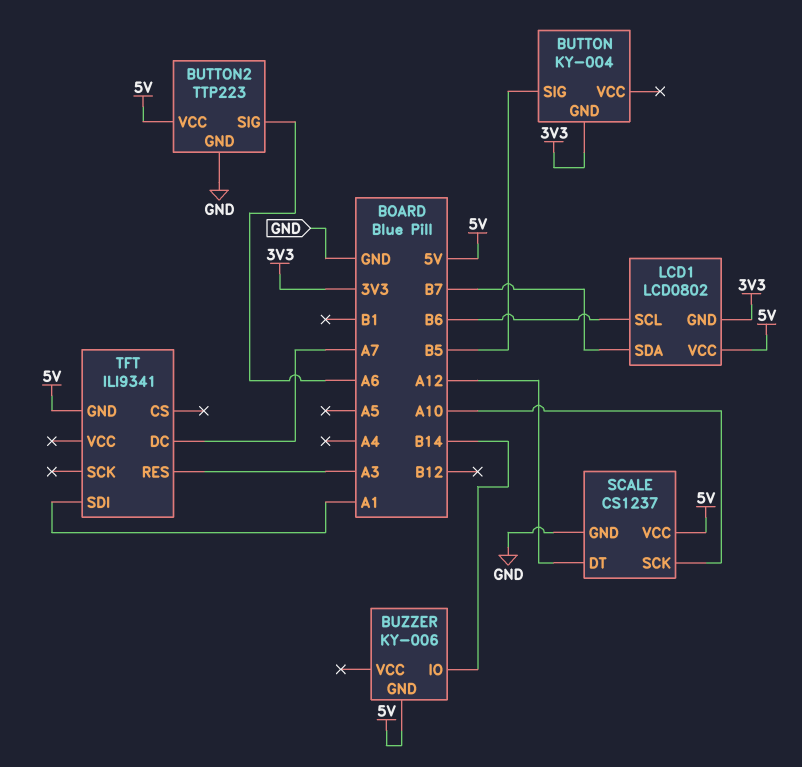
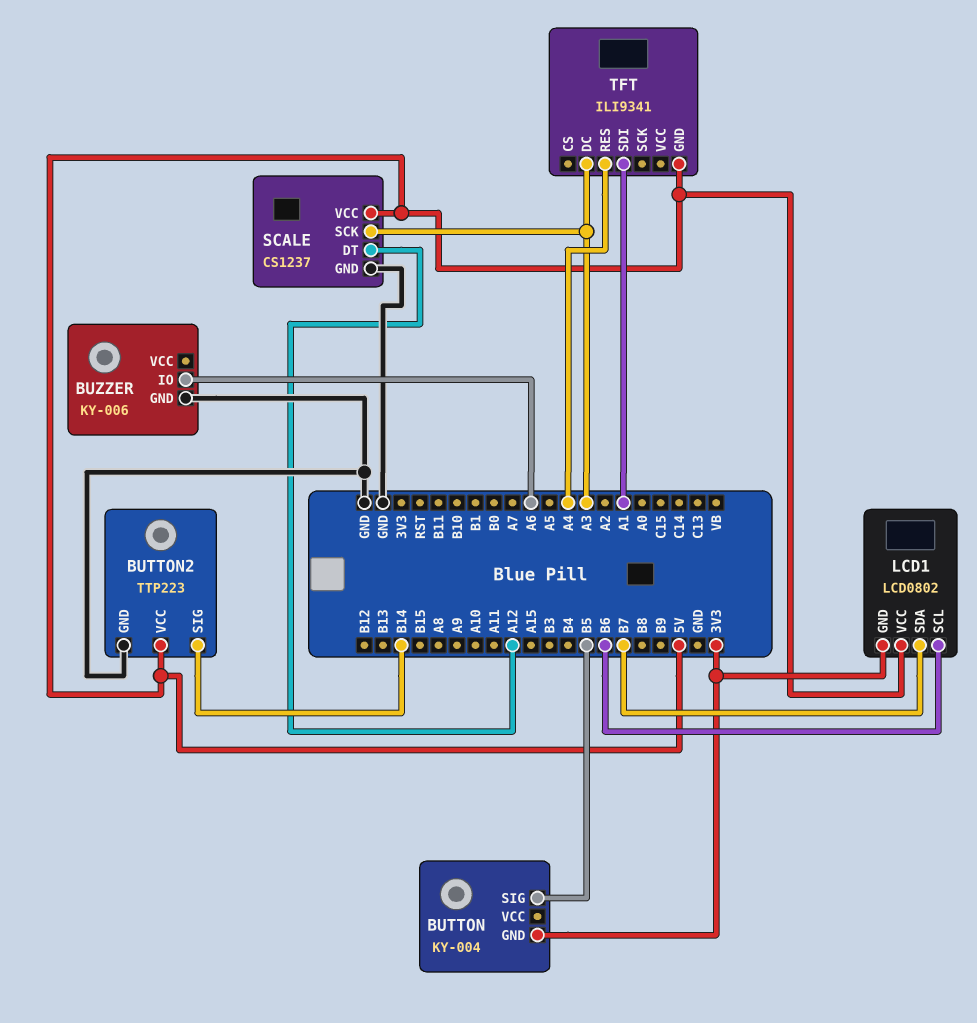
BUTTON2 pin SIG: A6 -> B14
BUZZER pin GND: 5V -> GND
BUZZER pin IO: B14 -> A6
SCALE pin SCK: A10 -> A3
TFT pin DC: A7 -> A3
TFT pin RES: A3 -> A4

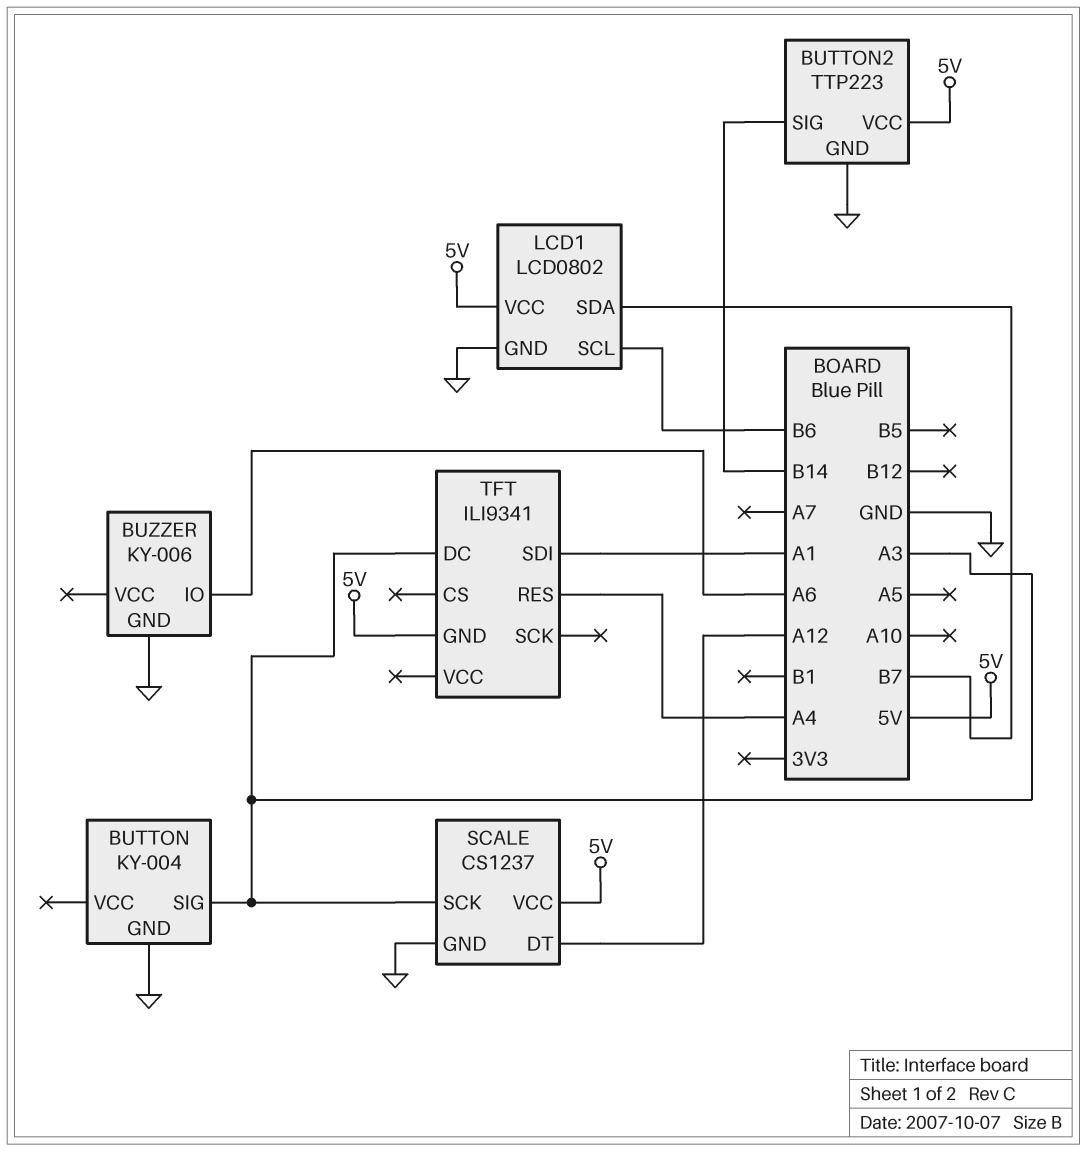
BUTTON pin GND: 3V3 -> GND
BUTTON pin SIG: B5 -> A3
LCD1 pin GND: 3V3 -> GND

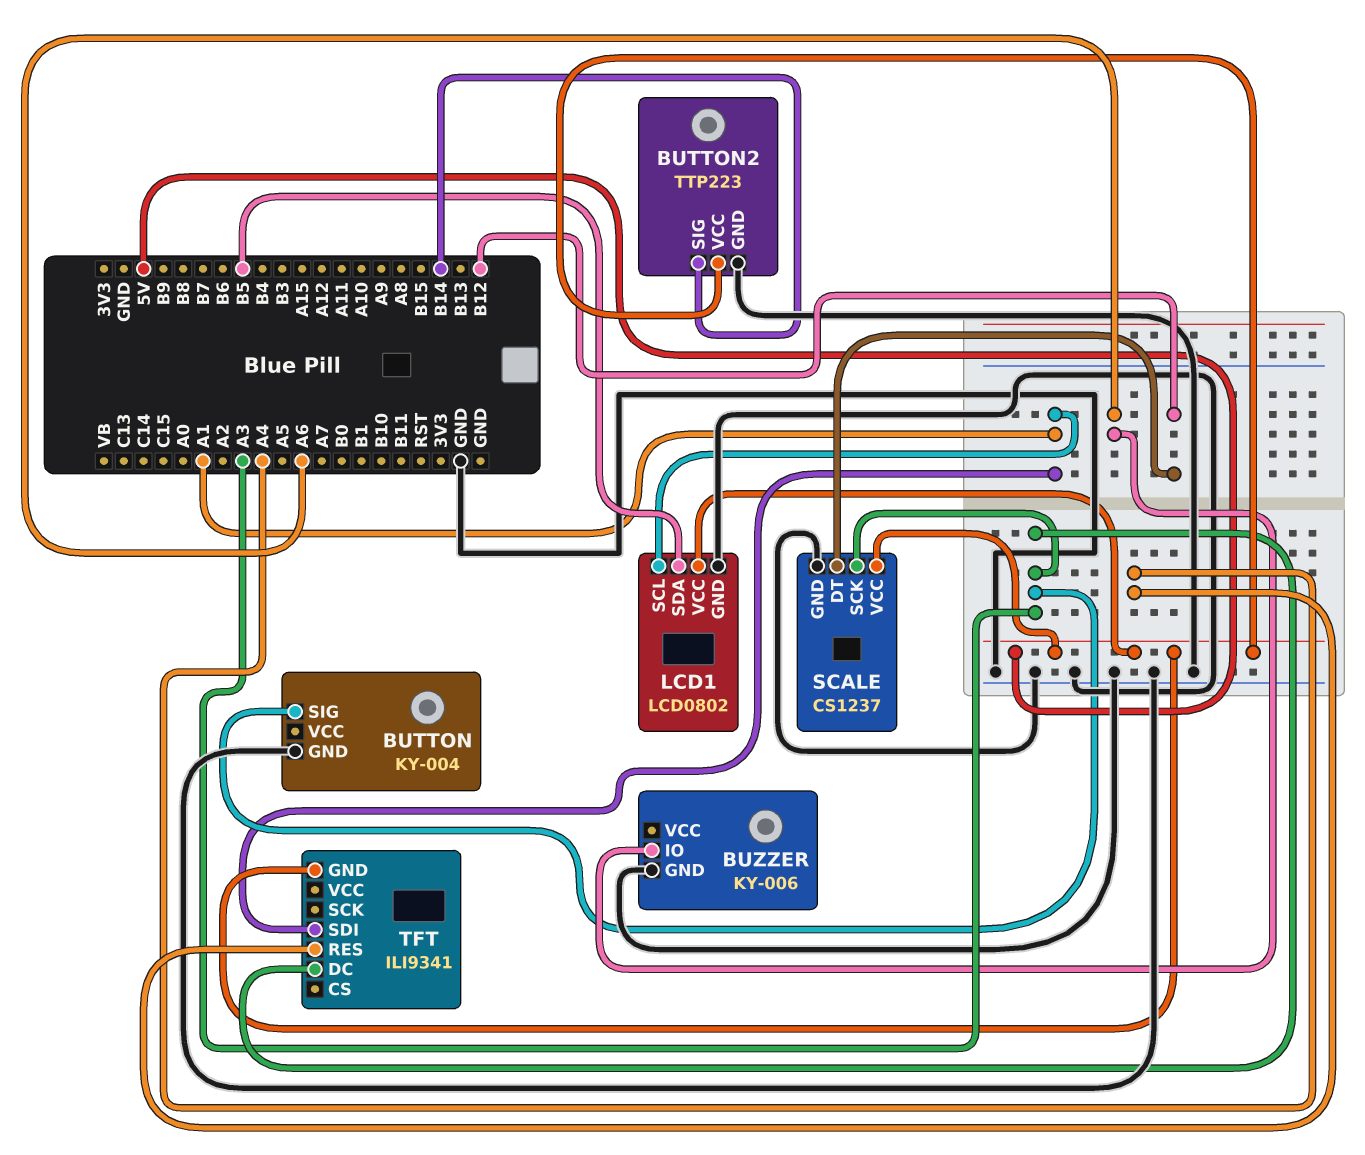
LCD1 pin SCL: B6 -> A1
LCD1 pin SDA: B7 -> B5
SCALE pin DT: A12 -> B12

